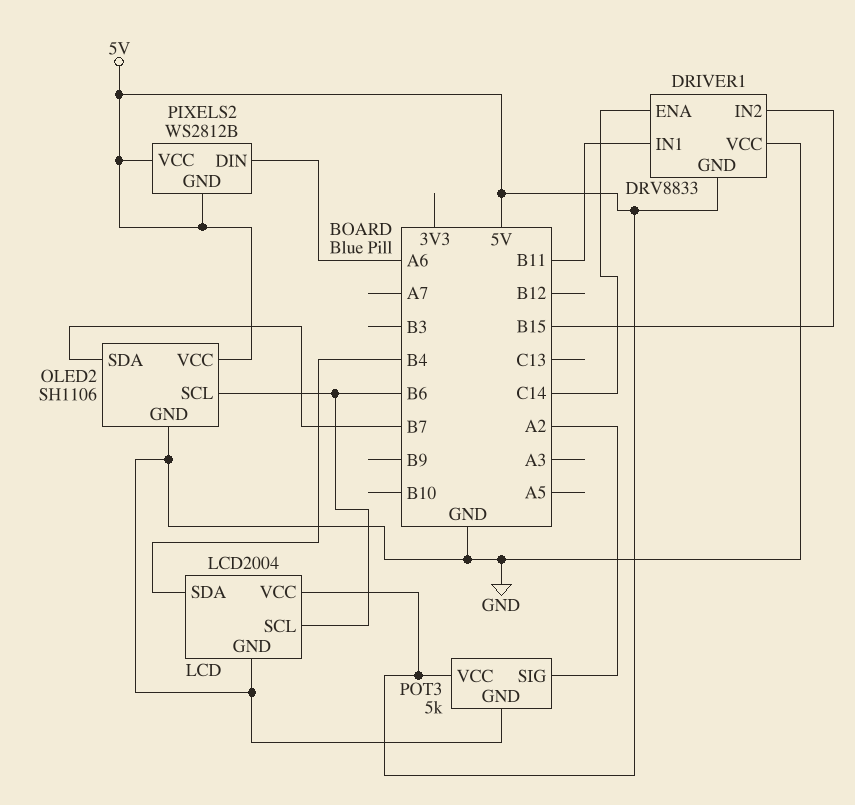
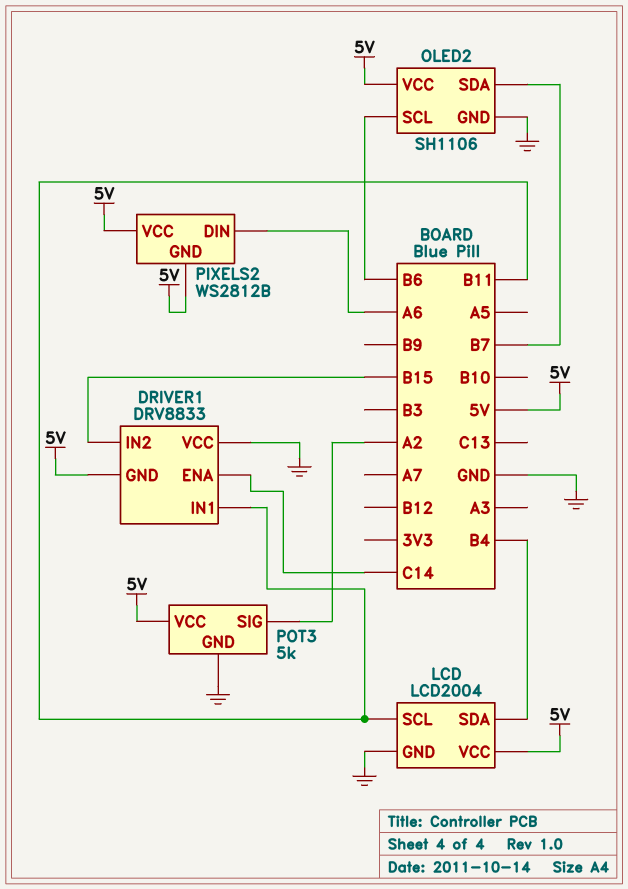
LCD pin SCL: B6 -> B11

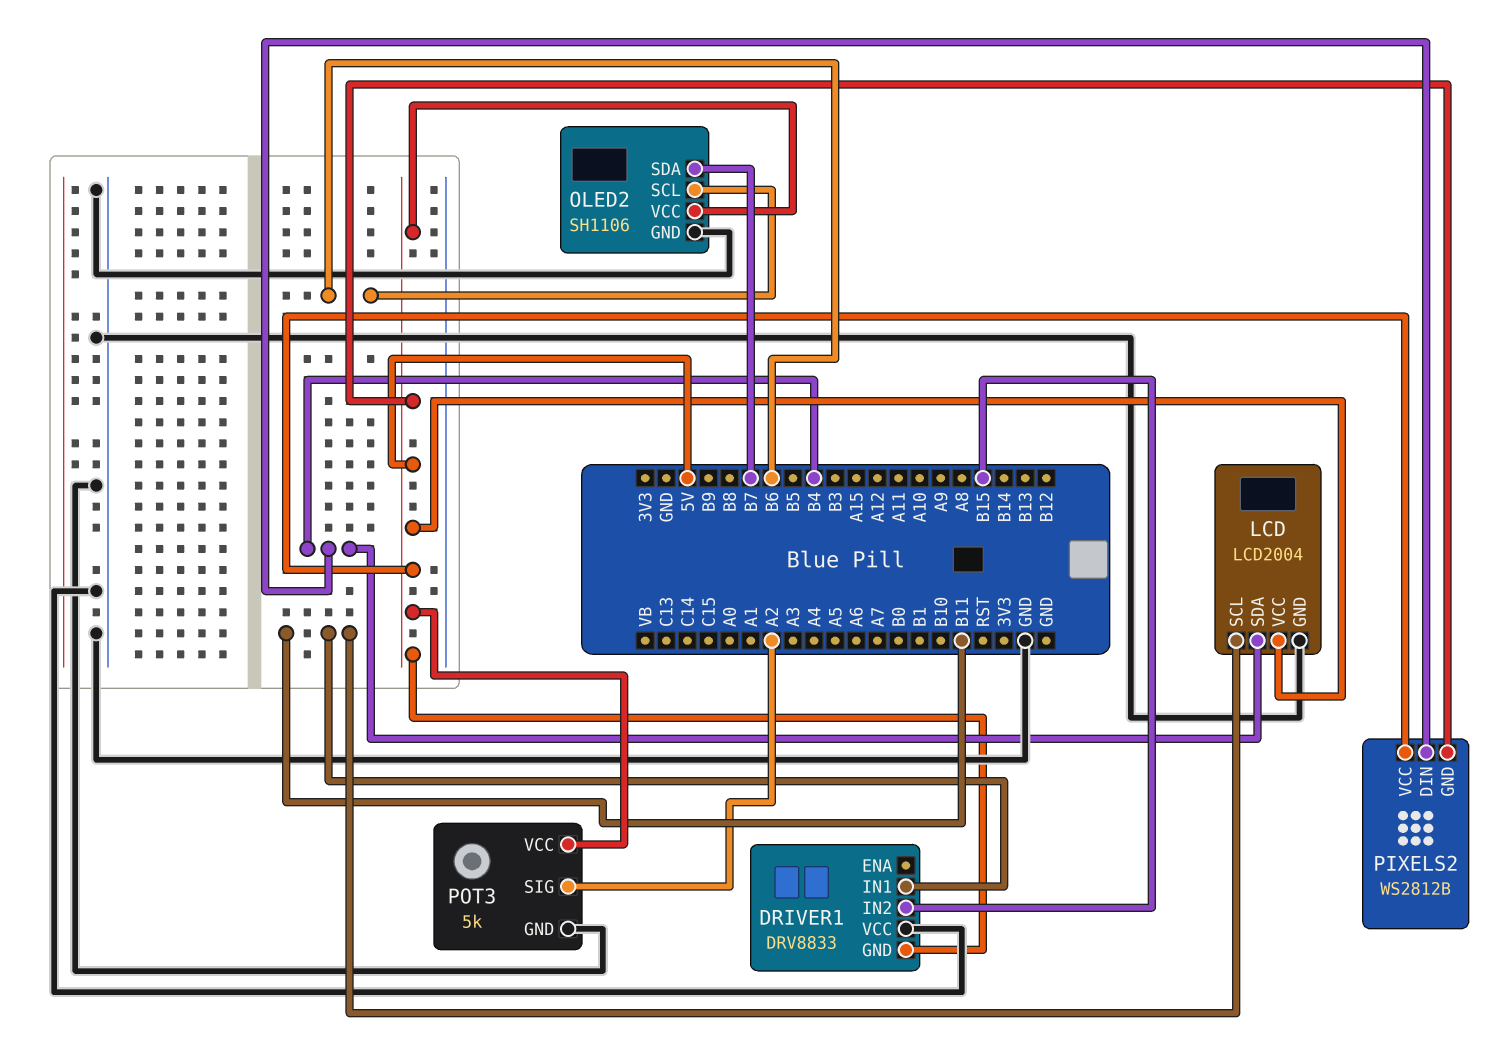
DRIVER1 pin ENA: C14 -> none
PIXELS2 pin DIN: A6 -> B4

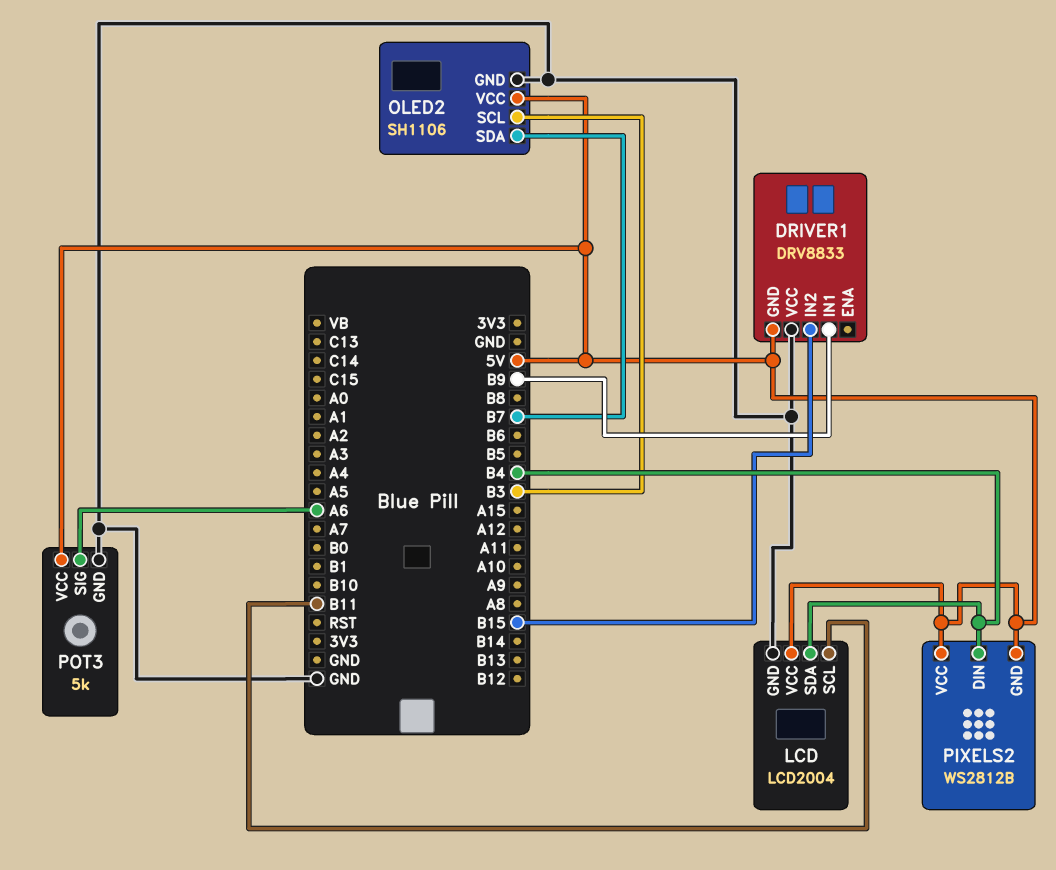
DRIVER1 pin IN1: B11 -> B9
OLED2 pin SCL: B6 -> B3
POT3 pin SIG: A2 -> A6

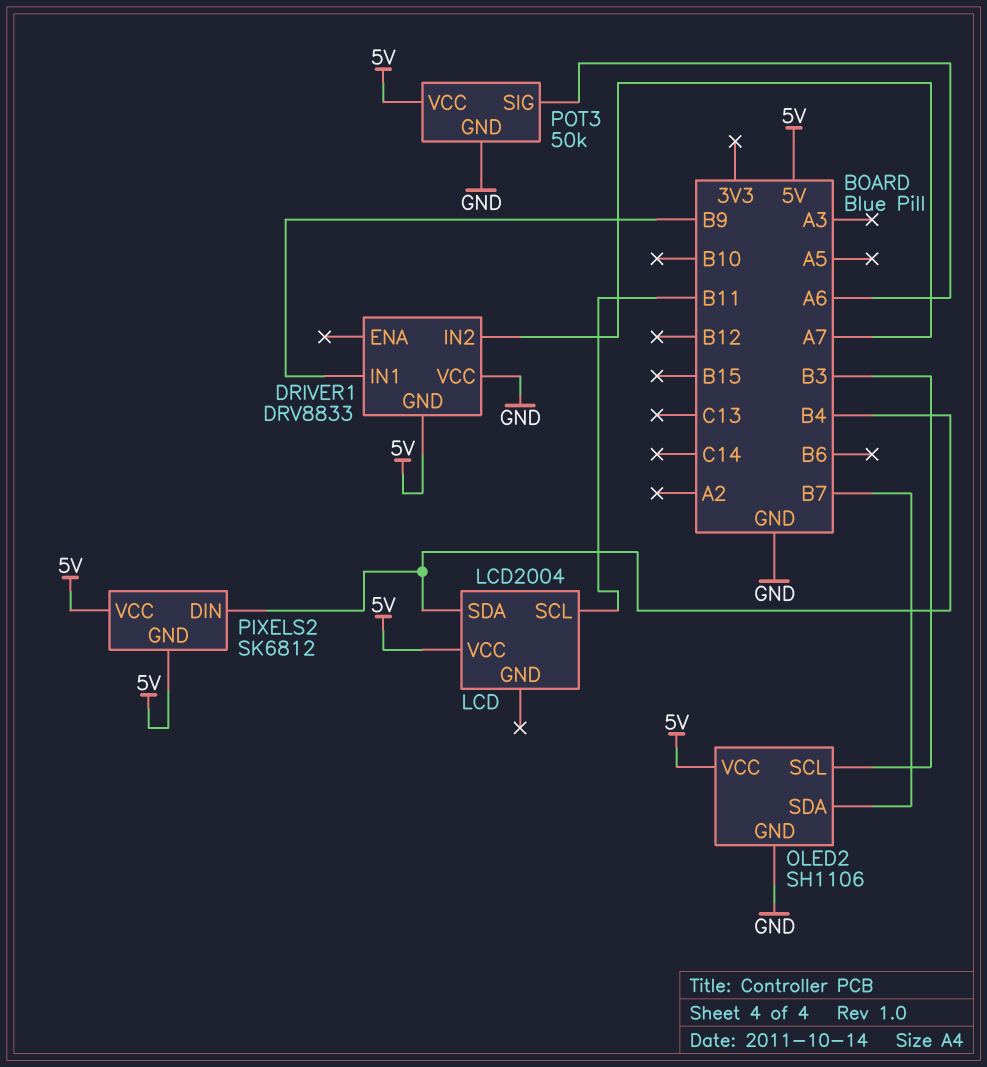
DRIVER1 pin IN2: B15 -> A7
LCD pin GND: GND -> none
PIXELS2: WS2812B -> SK6812
POT3: 5k -> 50k

